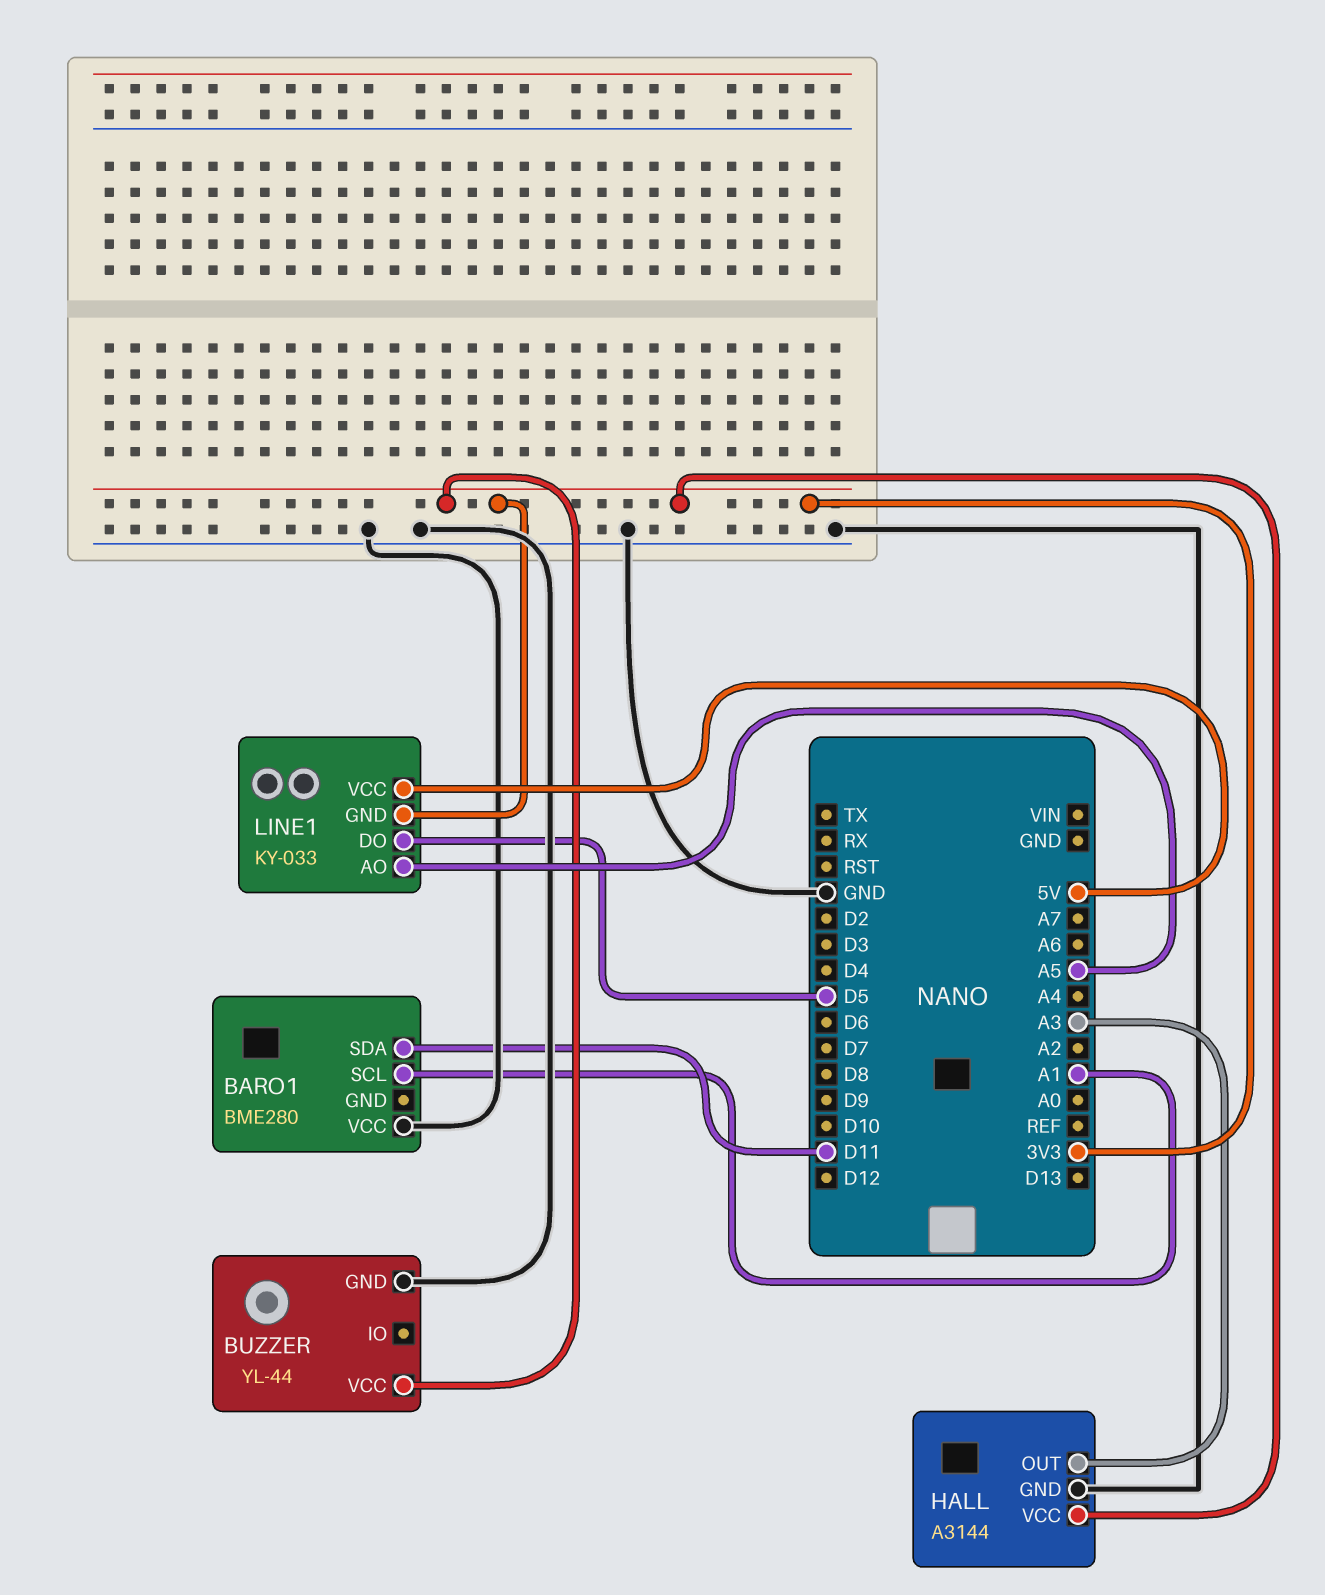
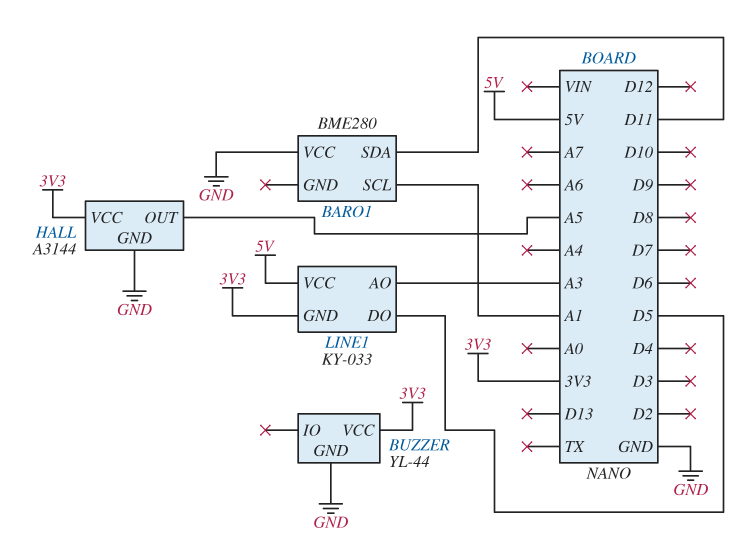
HALL pin OUT: A3 -> A5
LINE1 pin AO: A5 -> A3

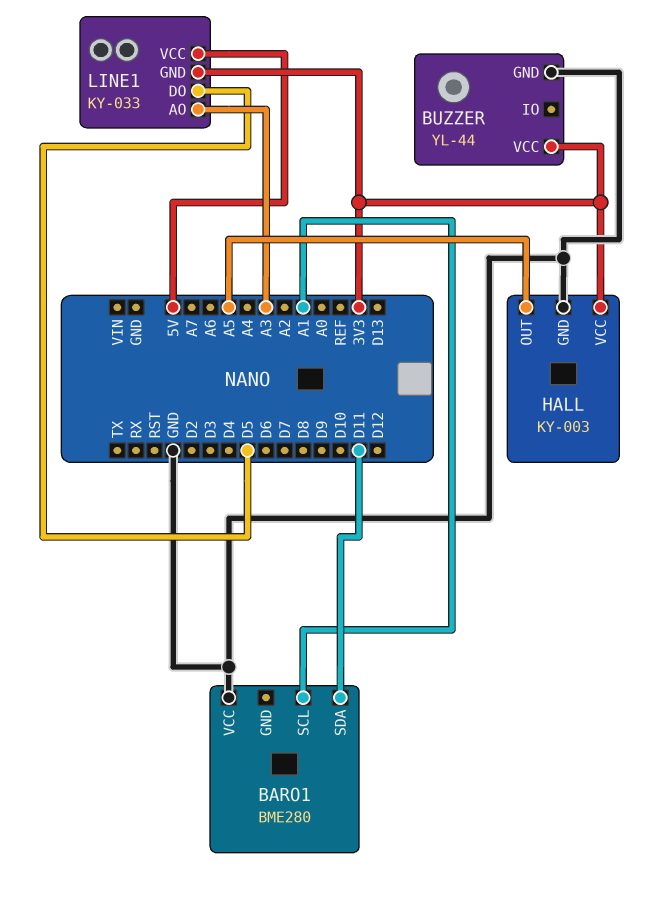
HALL: A3144 -> KY-003

